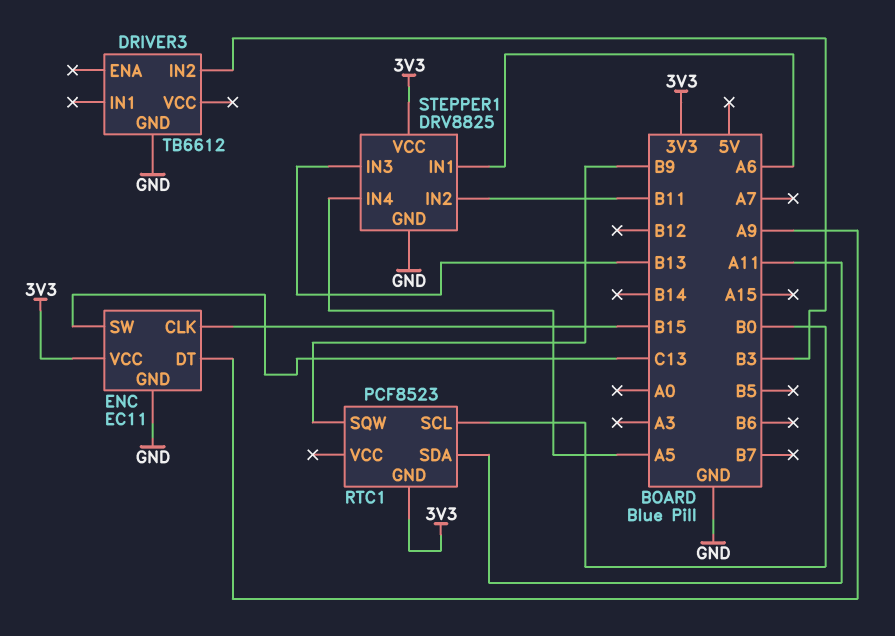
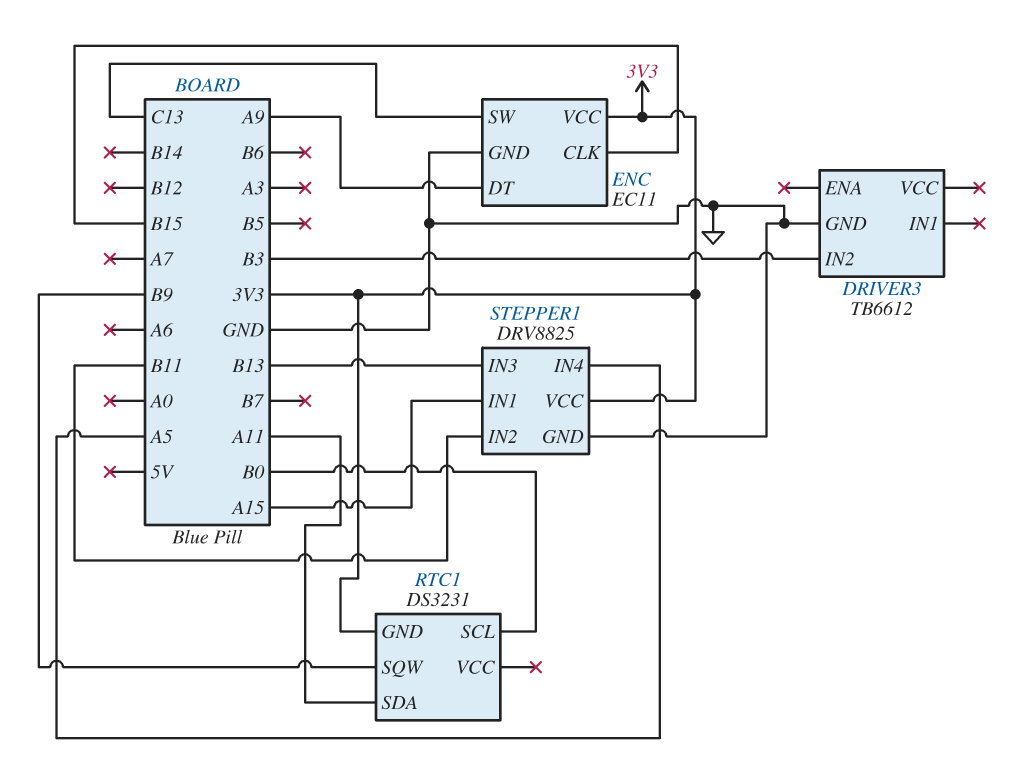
RTC1: PCF8523 -> DS3231
STEPPER1 pin IN1: A6 -> A15

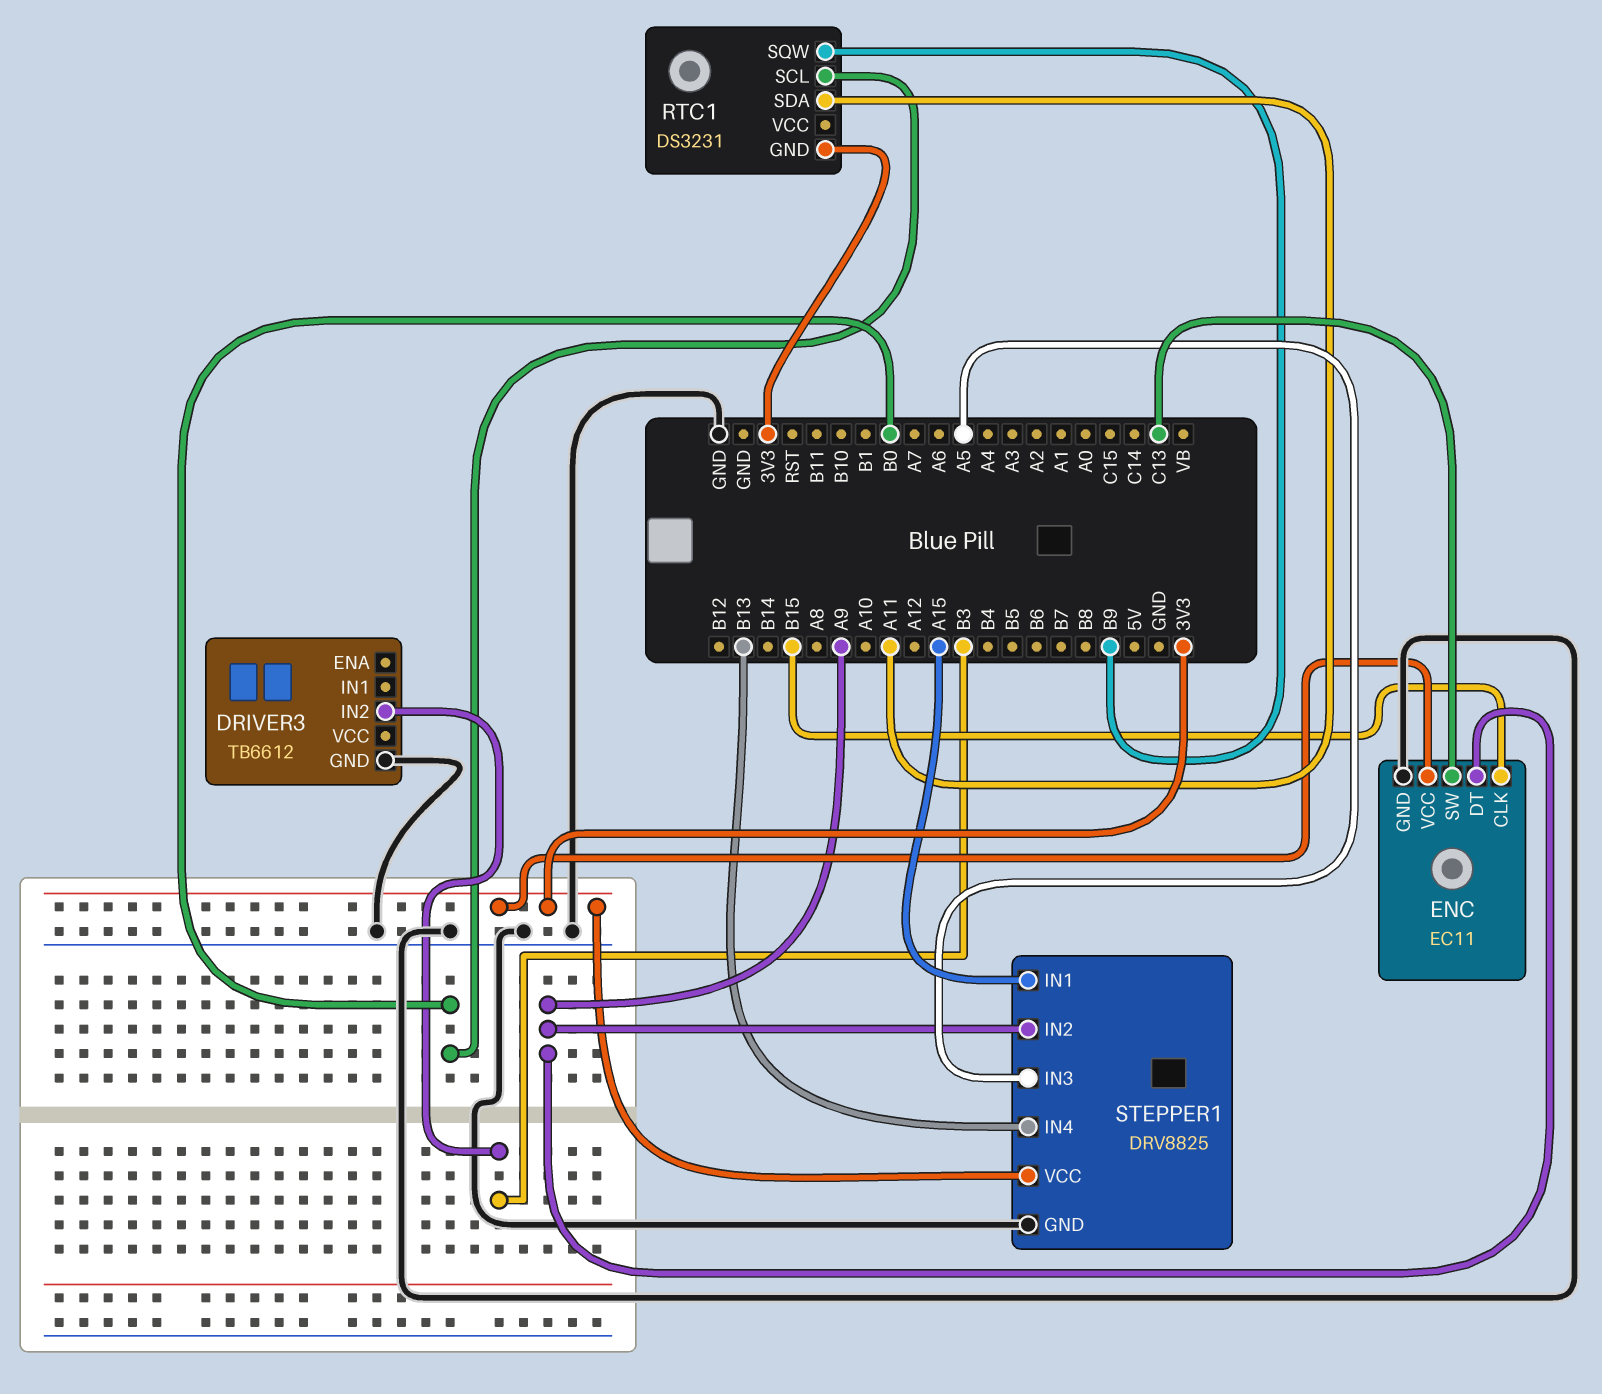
STEPPER1 pin IN2: B11 -> A9
STEPPER1 pin IN3: B13 -> A5
STEPPER1 pin IN4: A5 -> B13

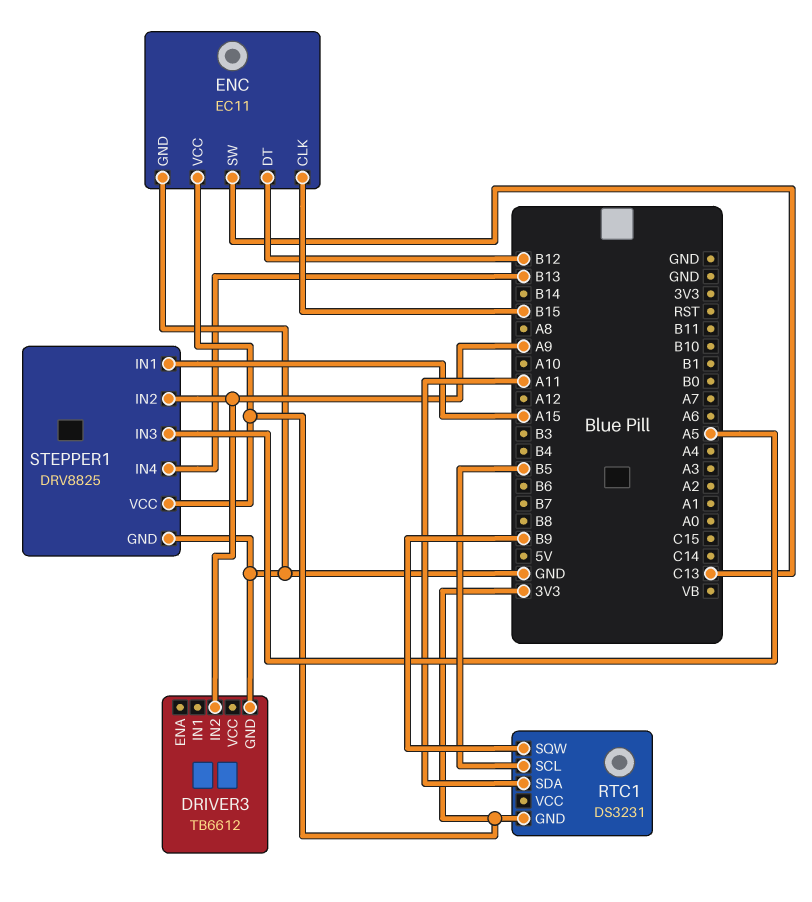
DRIVER3 pin IN2: B3 -> A9
ENC pin DT: A9 -> B12
RTC1 pin SCL: B0 -> B5

